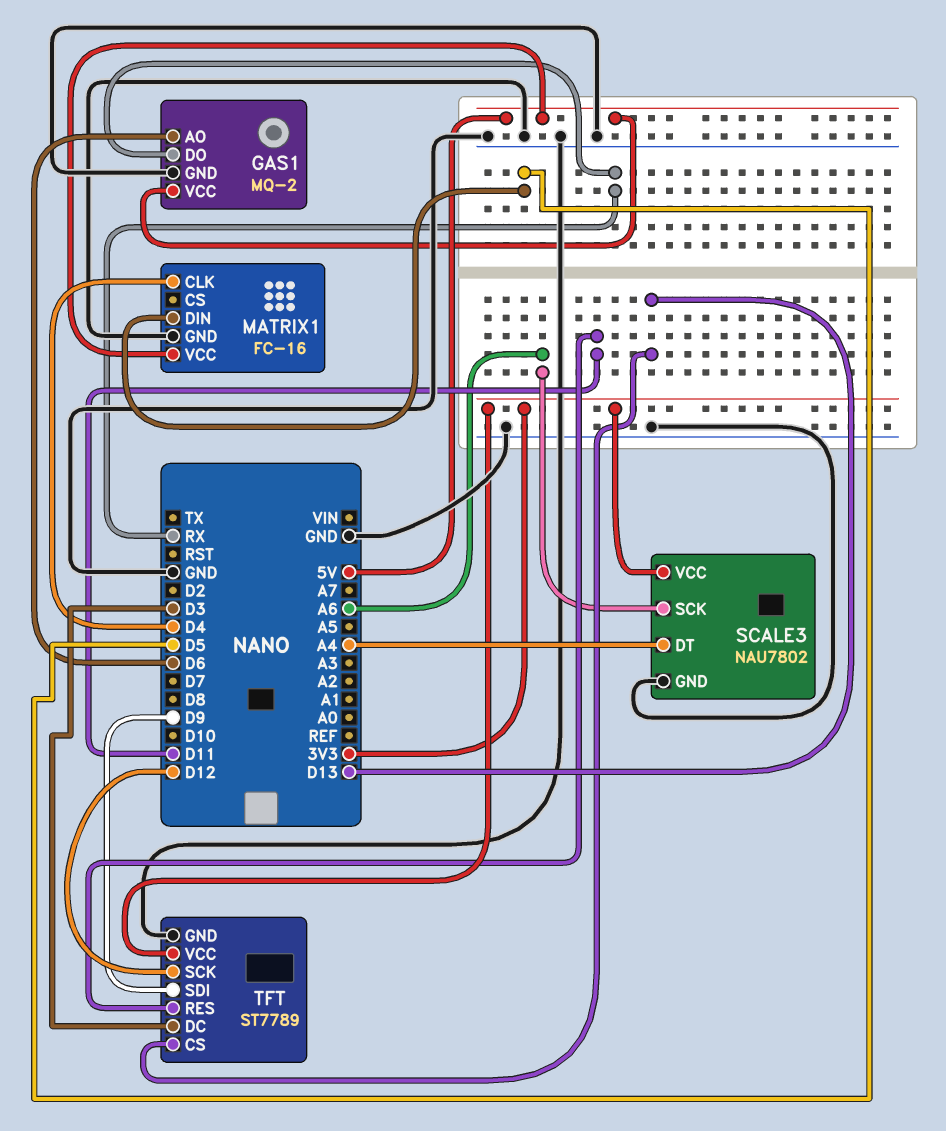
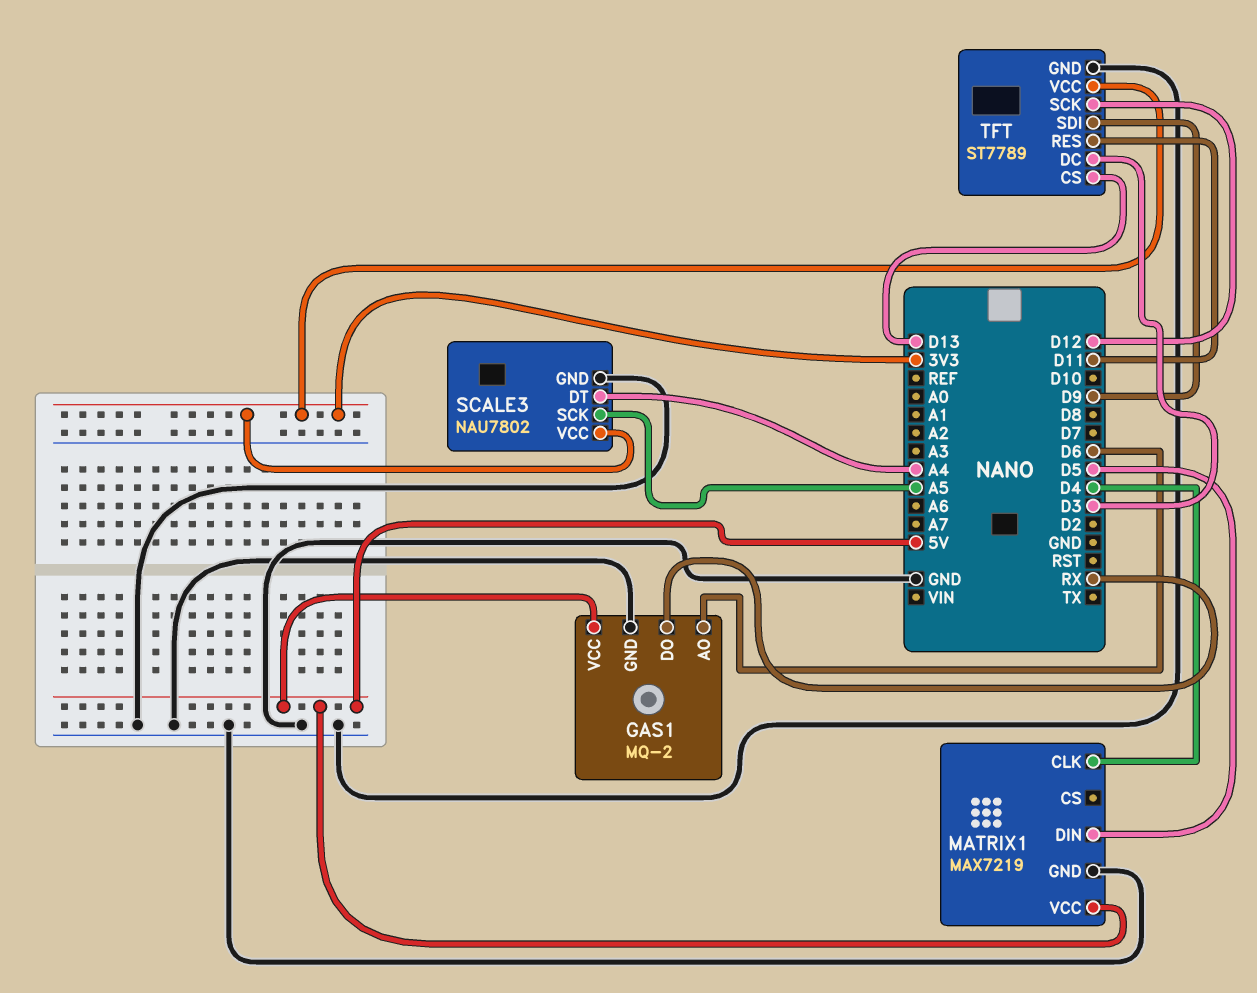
MATRIX1: FC-16 -> MAX7219
SCALE3 pin SCK: A6 -> A5

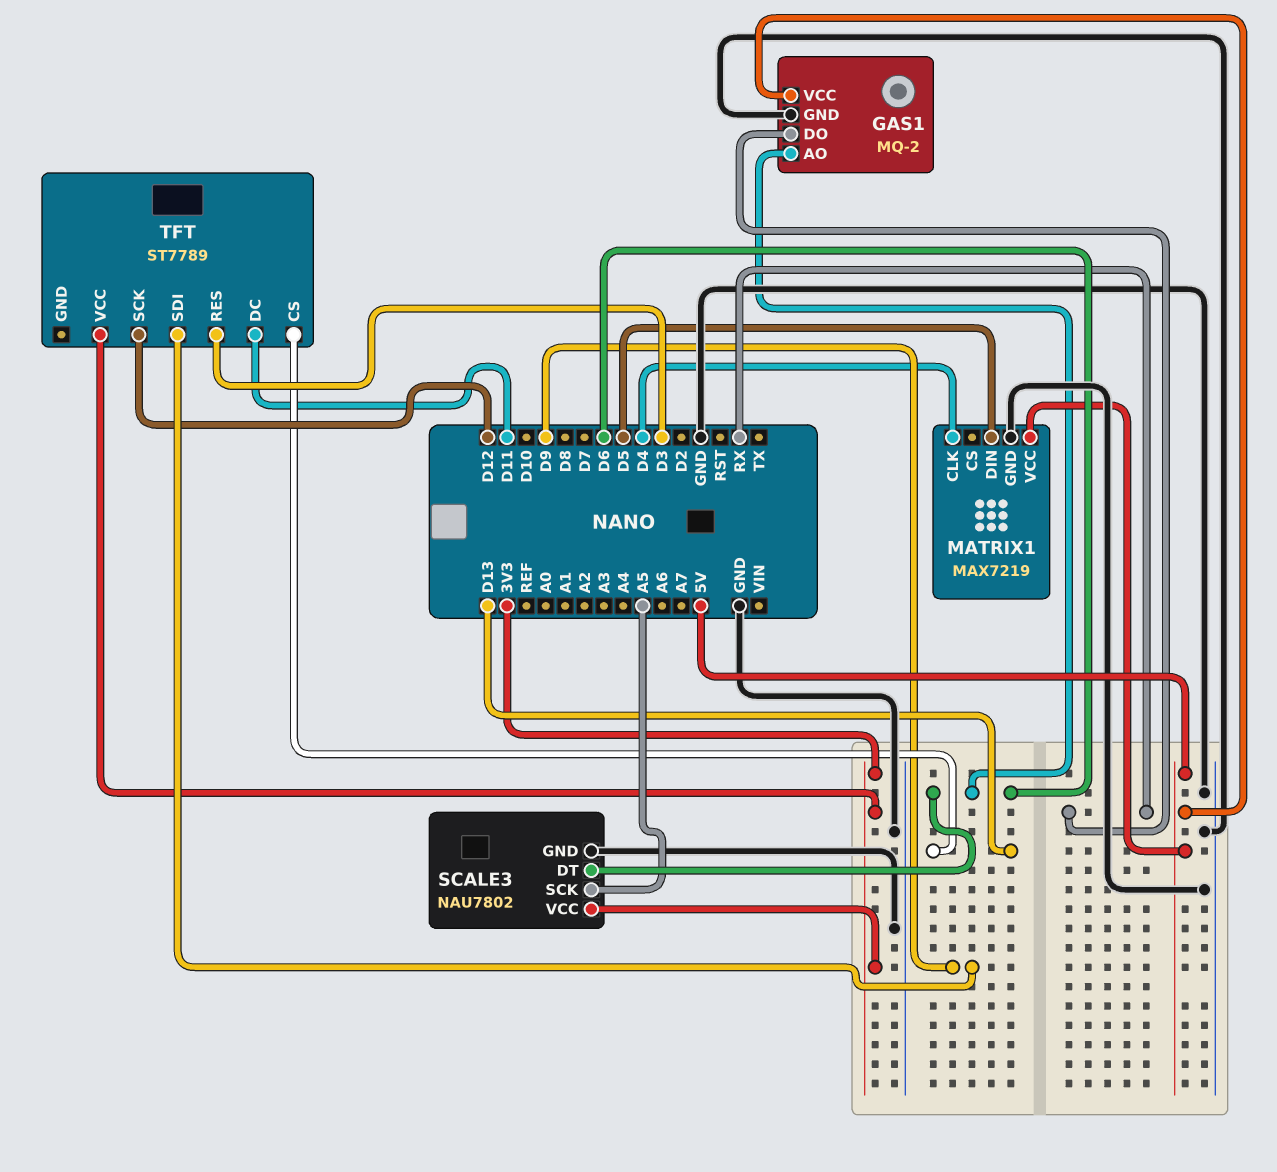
SCALE3 pin DT: A4 -> D6
TFT pin DC: D3 -> D11
TFT pin GND: GND -> none
TFT pin RES: D11 -> D3

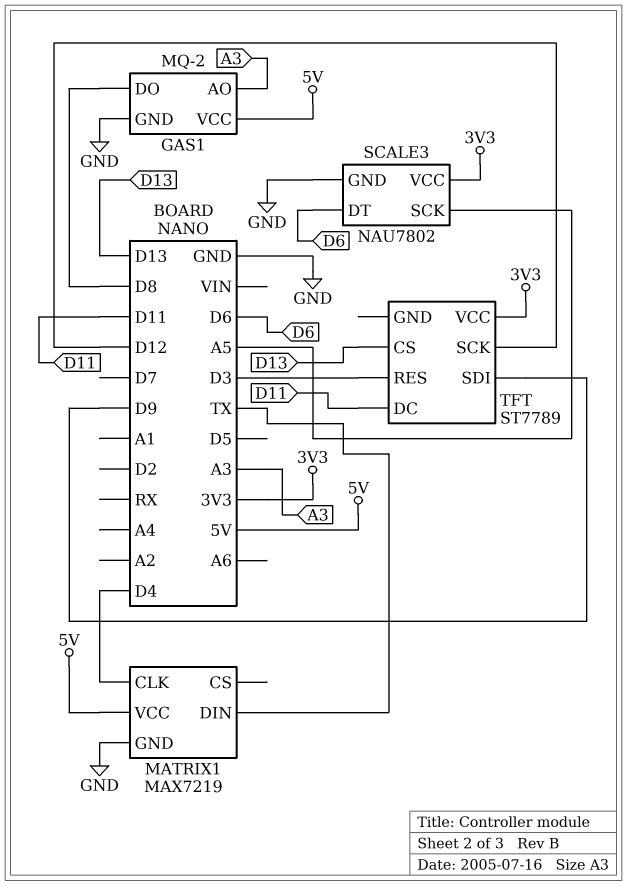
GAS1 pin AO: D6 -> A3
GAS1 pin DO: RX -> D8
MATRIX1 pin DIN: D5 -> TX

